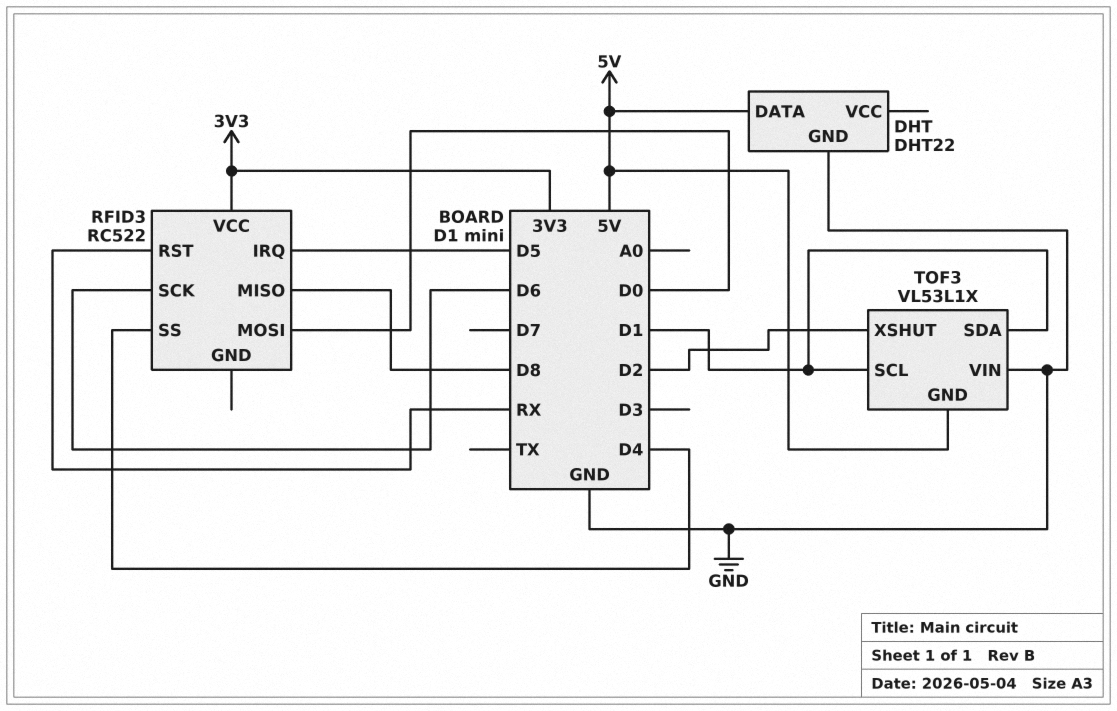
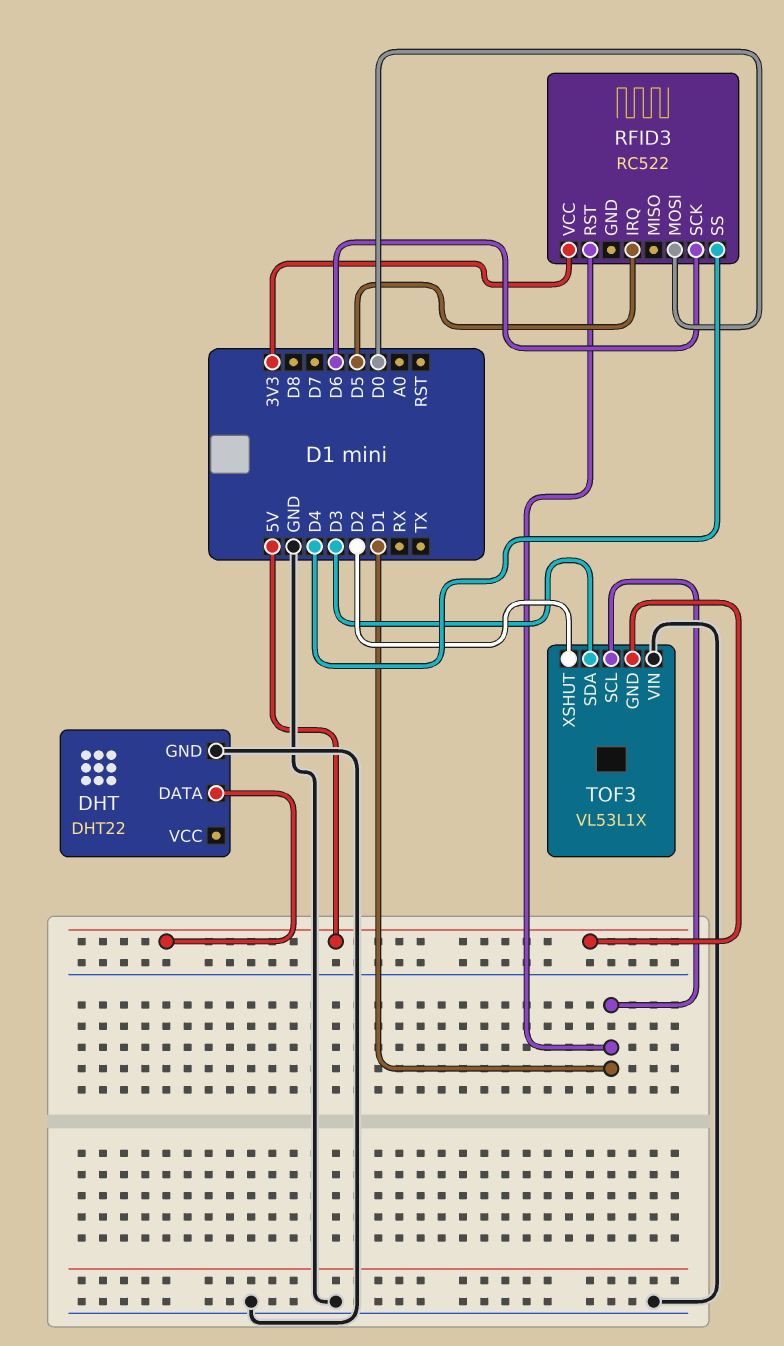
RFID3 pin MISO: D8 -> none
RFID3 pin RST: RX -> D1
TOF3 pin SDA: D1 -> D3

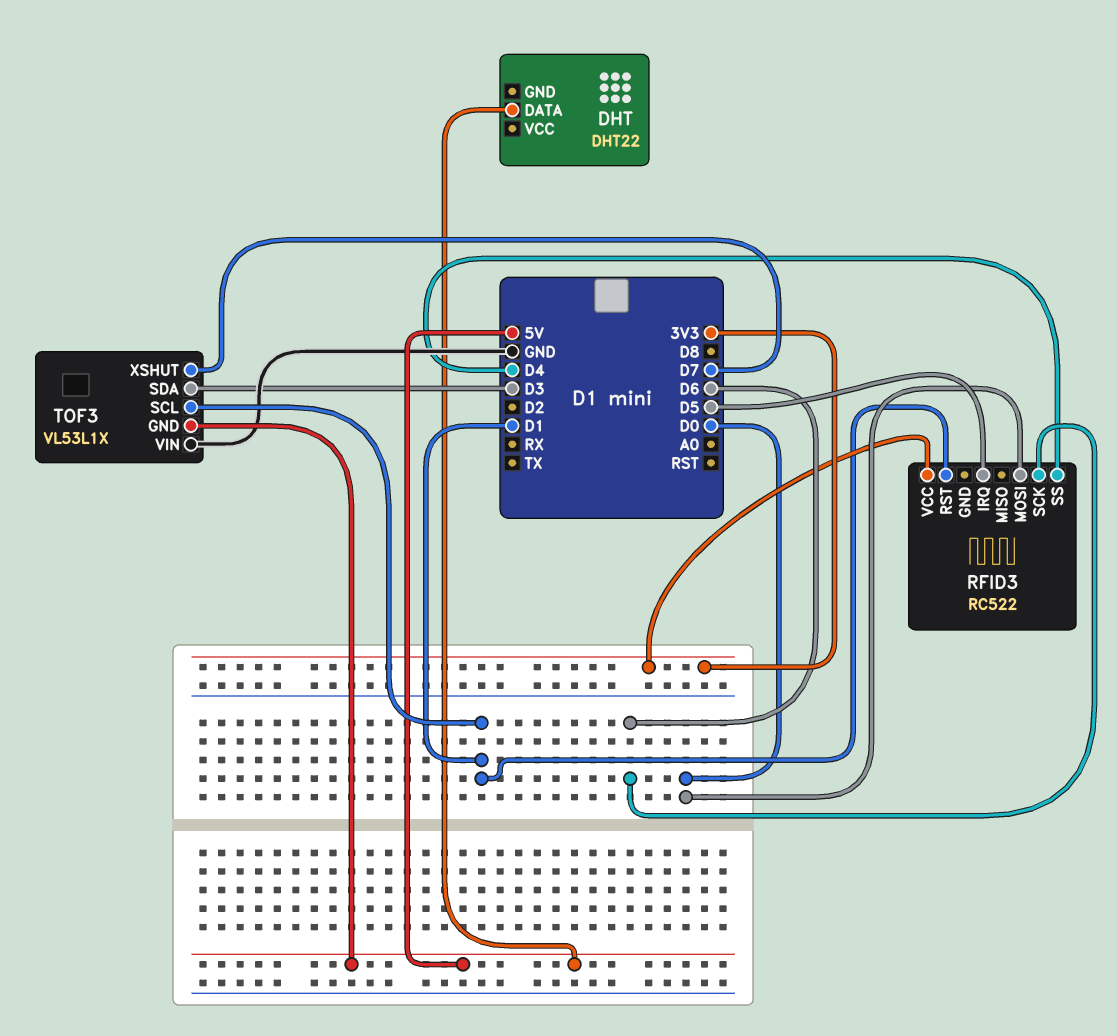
DHT pin GND: GND -> none
TOF3 pin XSHUT: D2 -> D7

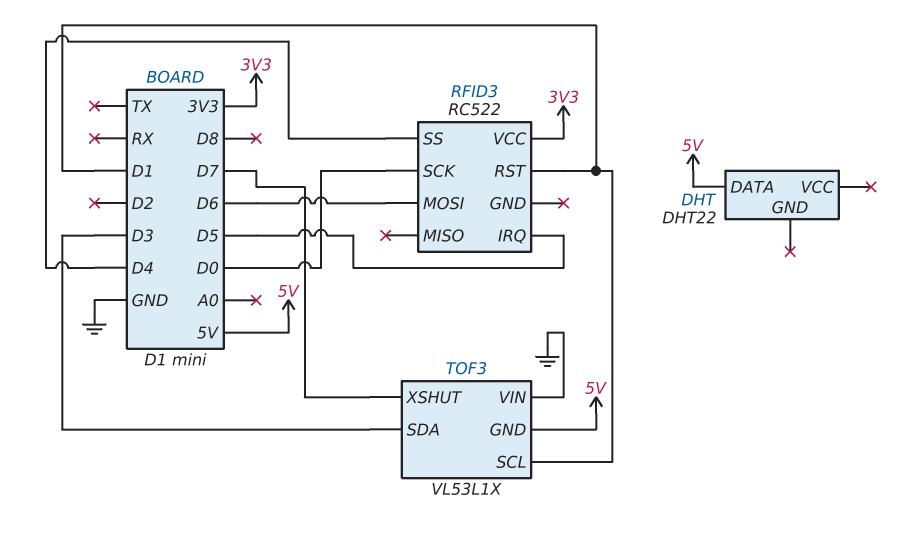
RFID3 pin MOSI: D0 -> D6
RFID3 pin SCK: D6 -> D0

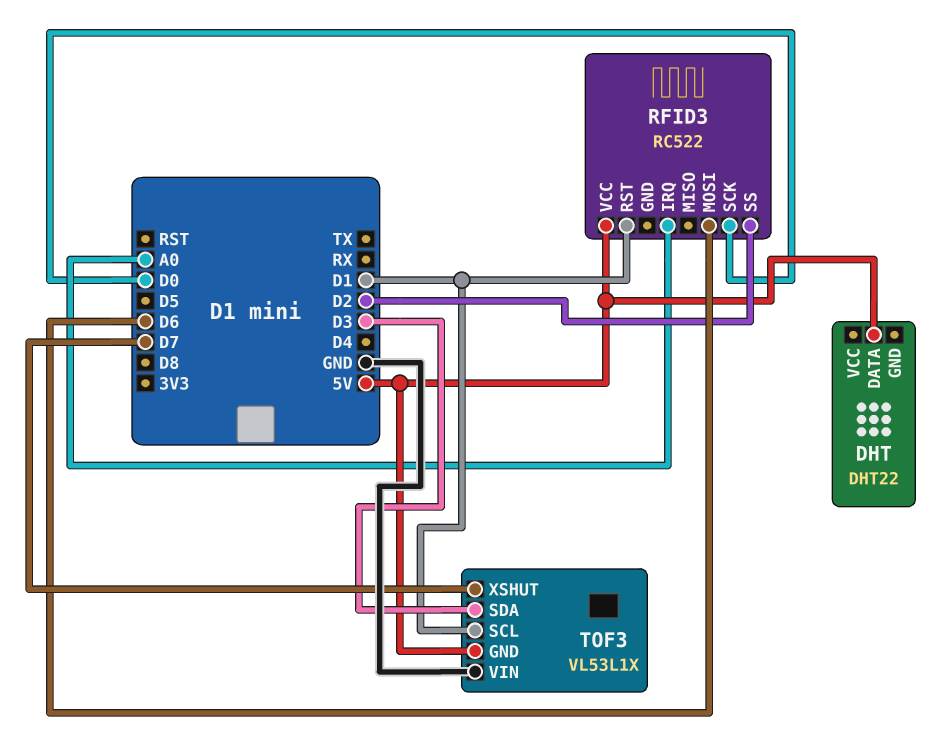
RFID3 pin IRQ: D5 -> A0
RFID3 pin SS: D4 -> D2
RFID3 pin VCC: 3V3 -> 5V

